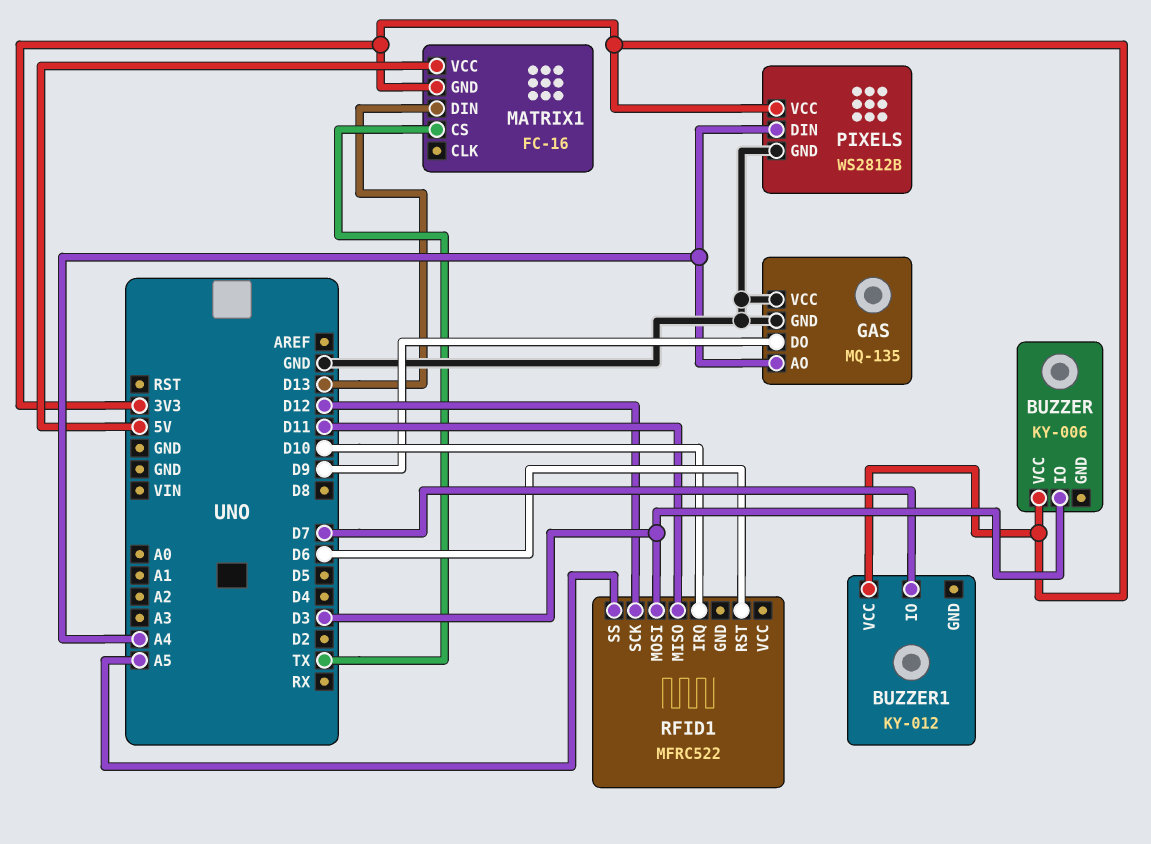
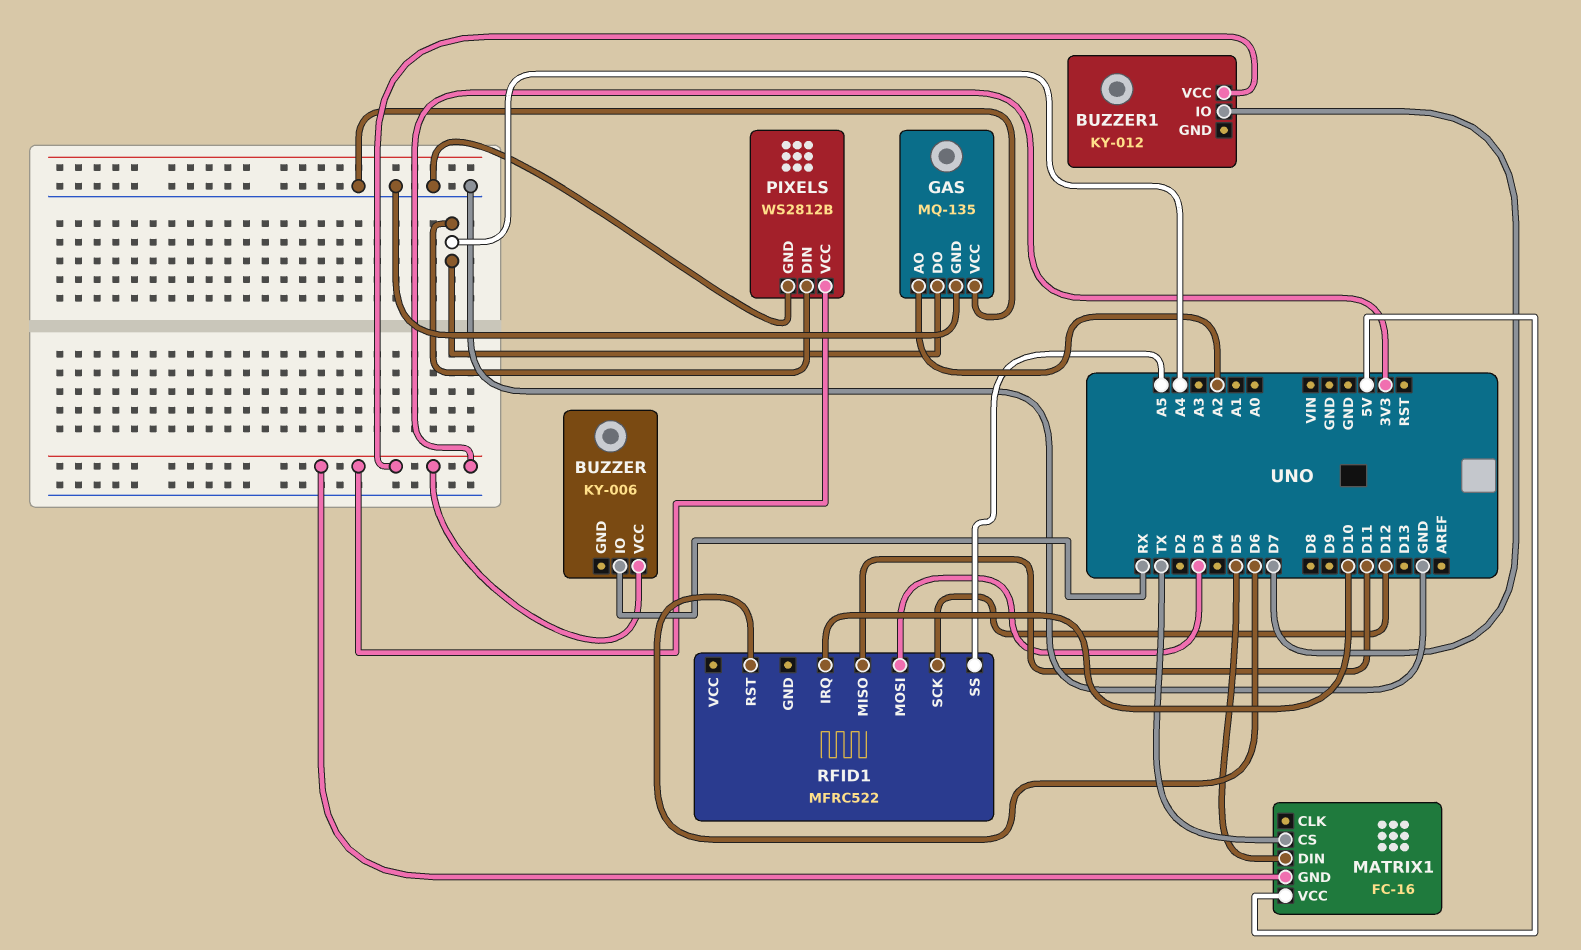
BUZZER pin IO: D3 -> RX
GAS pin AO: A4 -> A2
GAS pin DO: D9 -> A4
MATRIX1 pin DIN: D13 -> D5

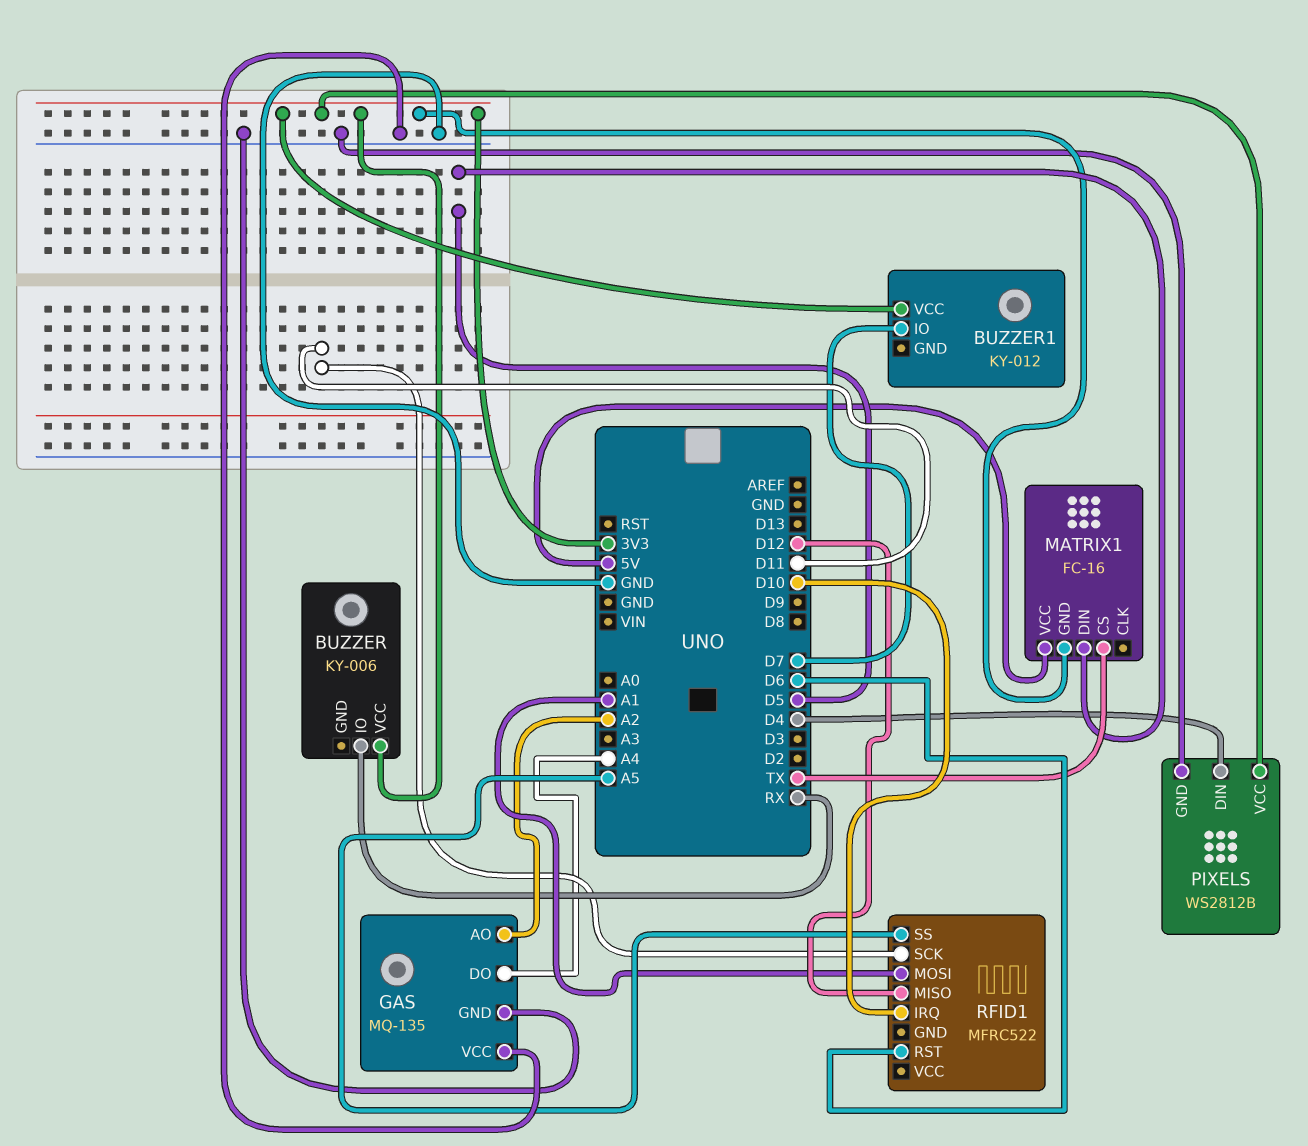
PIXELS pin DIN: A4 -> D4
RFID1 pin MISO: D11 -> D12
RFID1 pin MOSI: D3 -> A1
RFID1 pin SCK: D12 -> D11

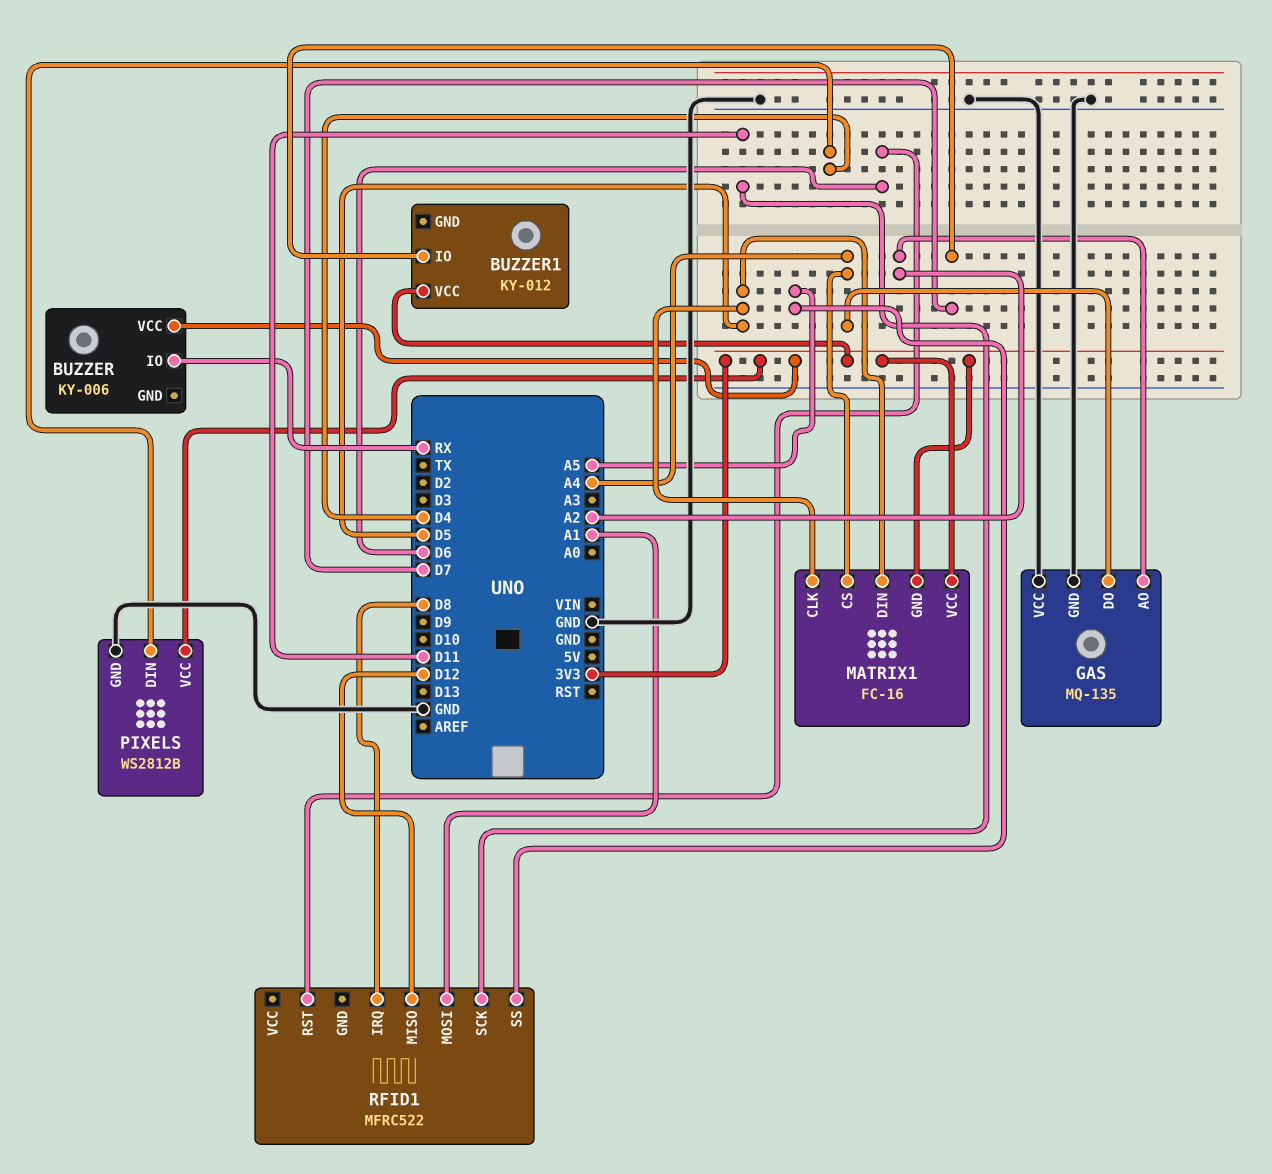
MATRIX1 pin CLK: none -> D5
MATRIX1 pin CS: TX -> A4
MATRIX1 pin VCC: 5V -> 3V3
RFID1 pin IRQ: D10 -> D8

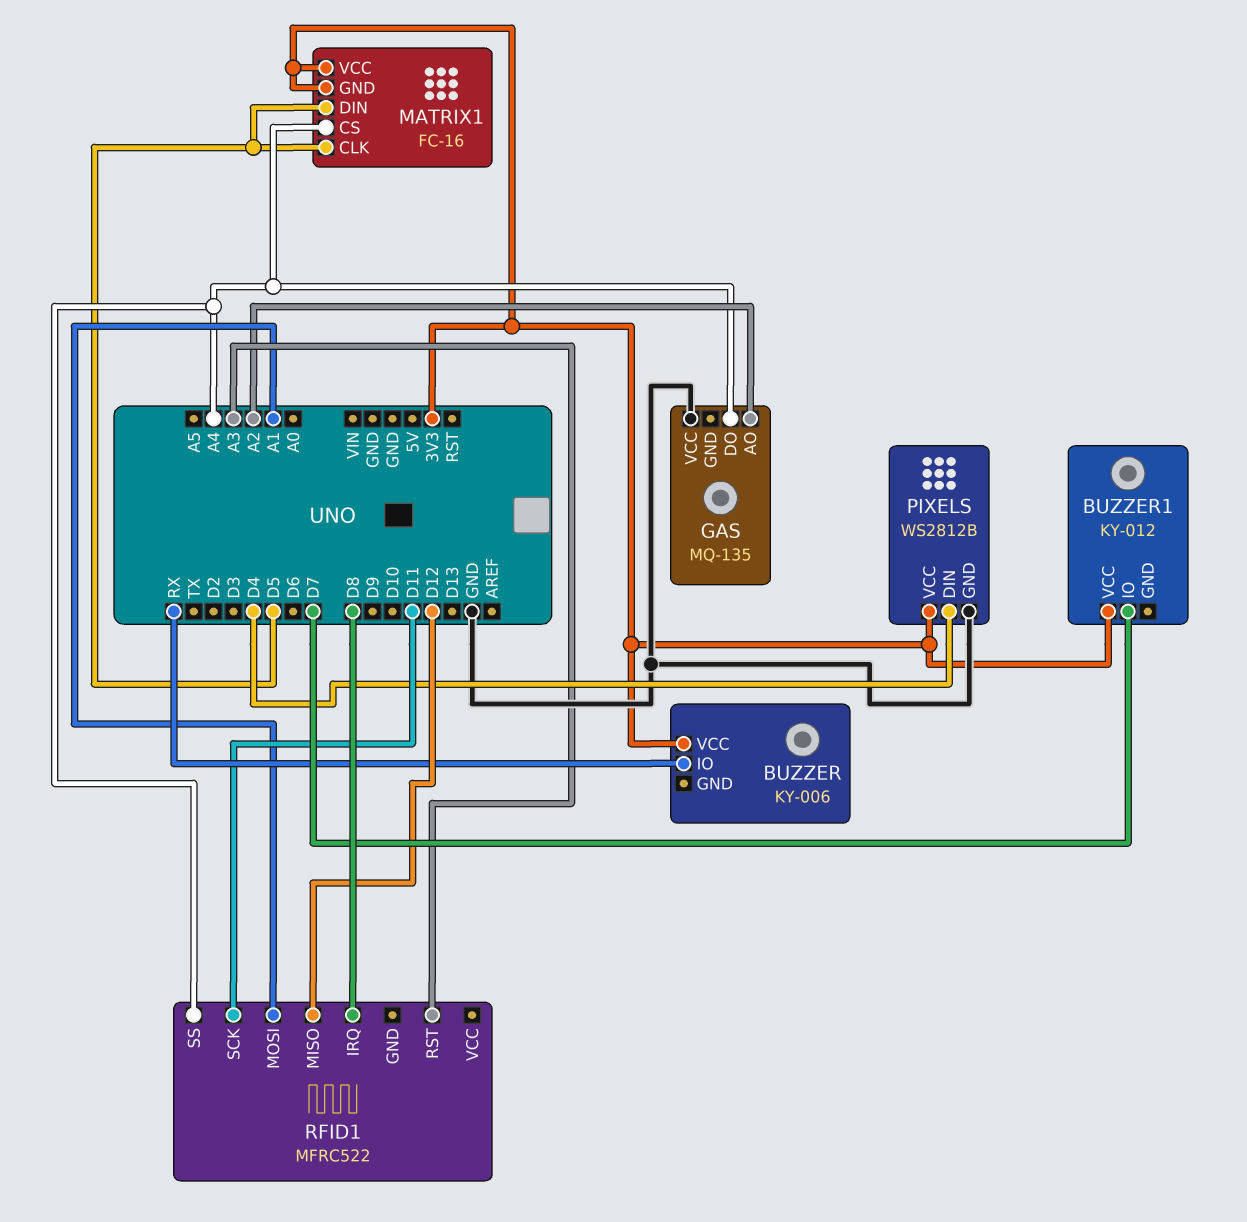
GAS pin GND: GND -> none
RFID1 pin RST: D6 -> A3
RFID1 pin SS: A5 -> A4

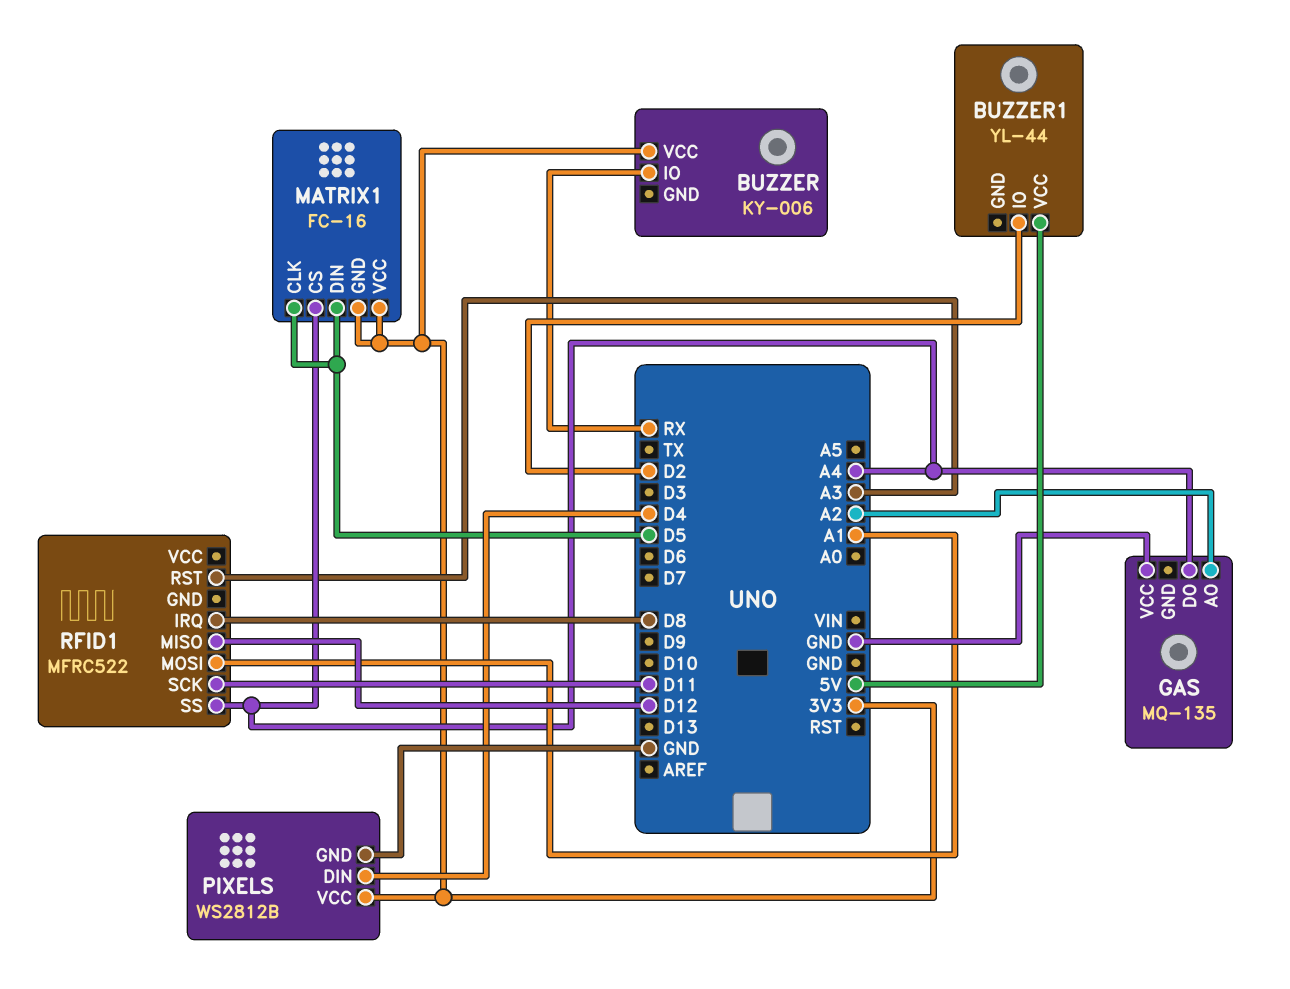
BUZZER1: KY-012 -> YL-44
BUZZER1 pin IO: D7 -> D2
BUZZER1 pin VCC: 3V3 -> 5V

